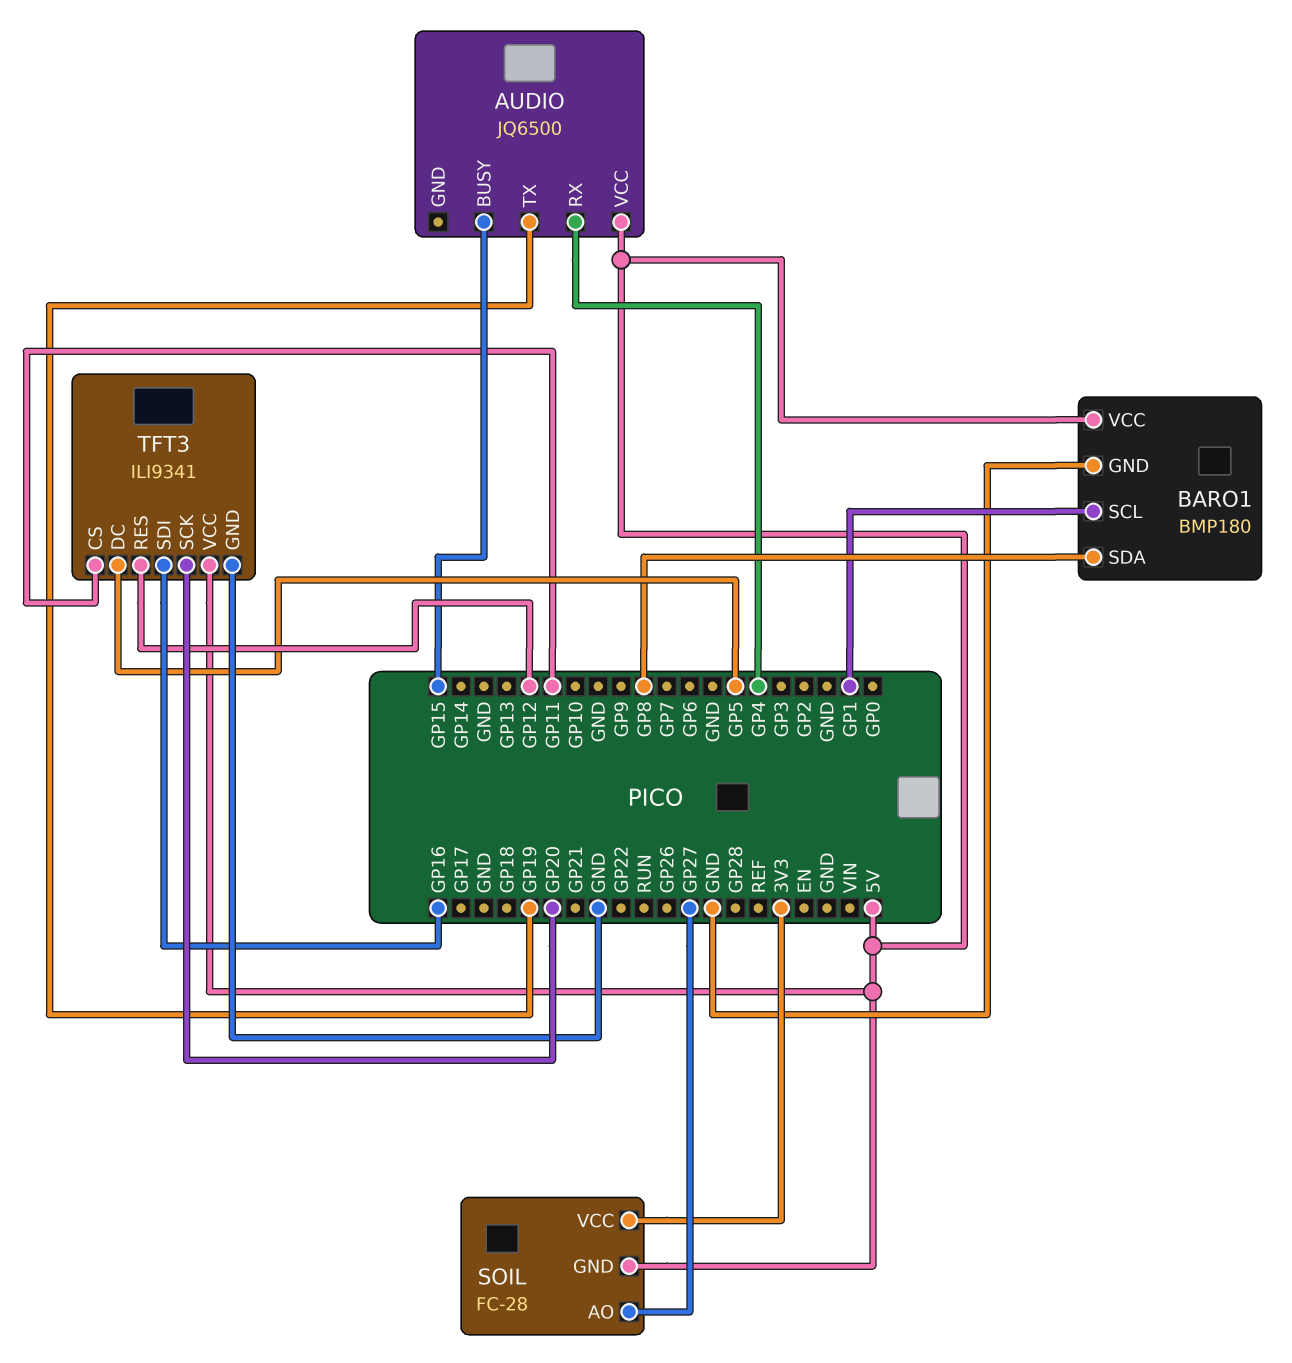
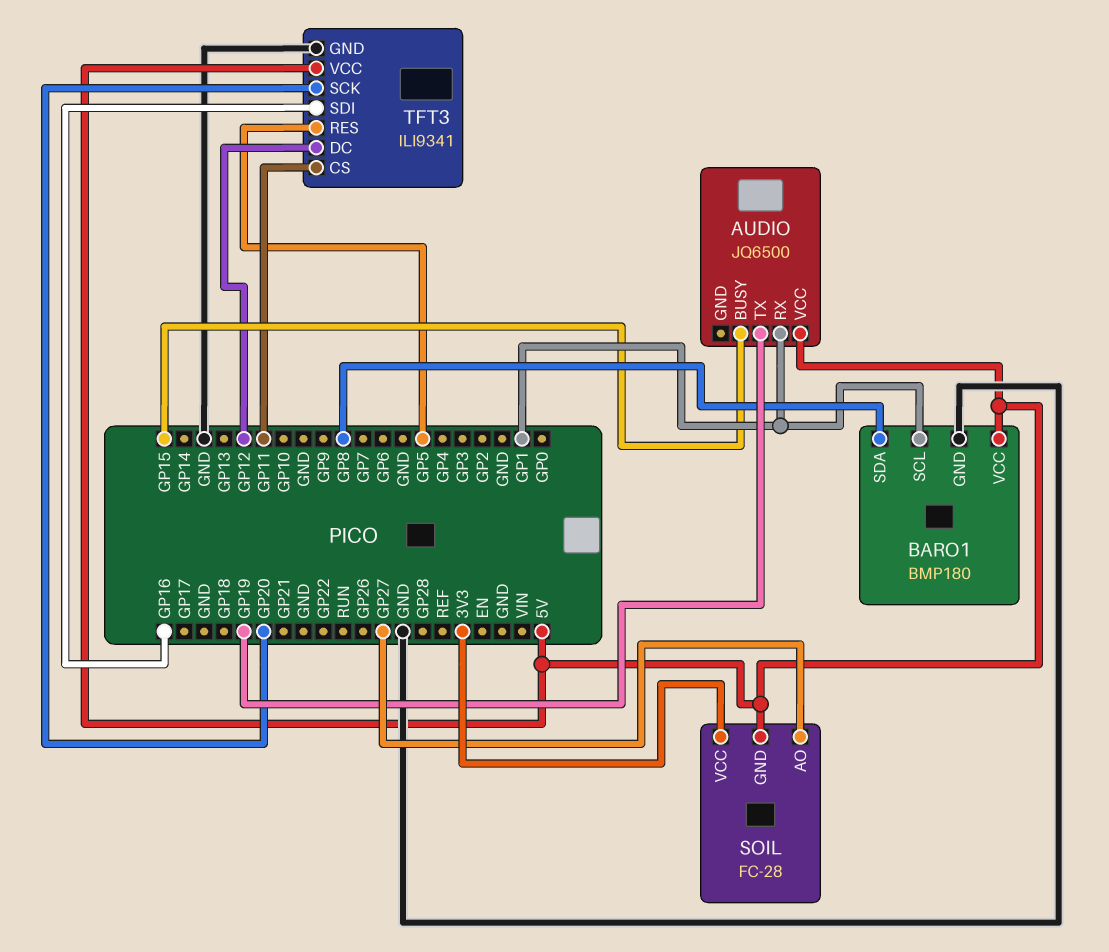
AUDIO pin RX: GP4 -> GP1
TFT3 pin DC: GP5 -> GP12
TFT3 pin RES: GP12 -> GP5

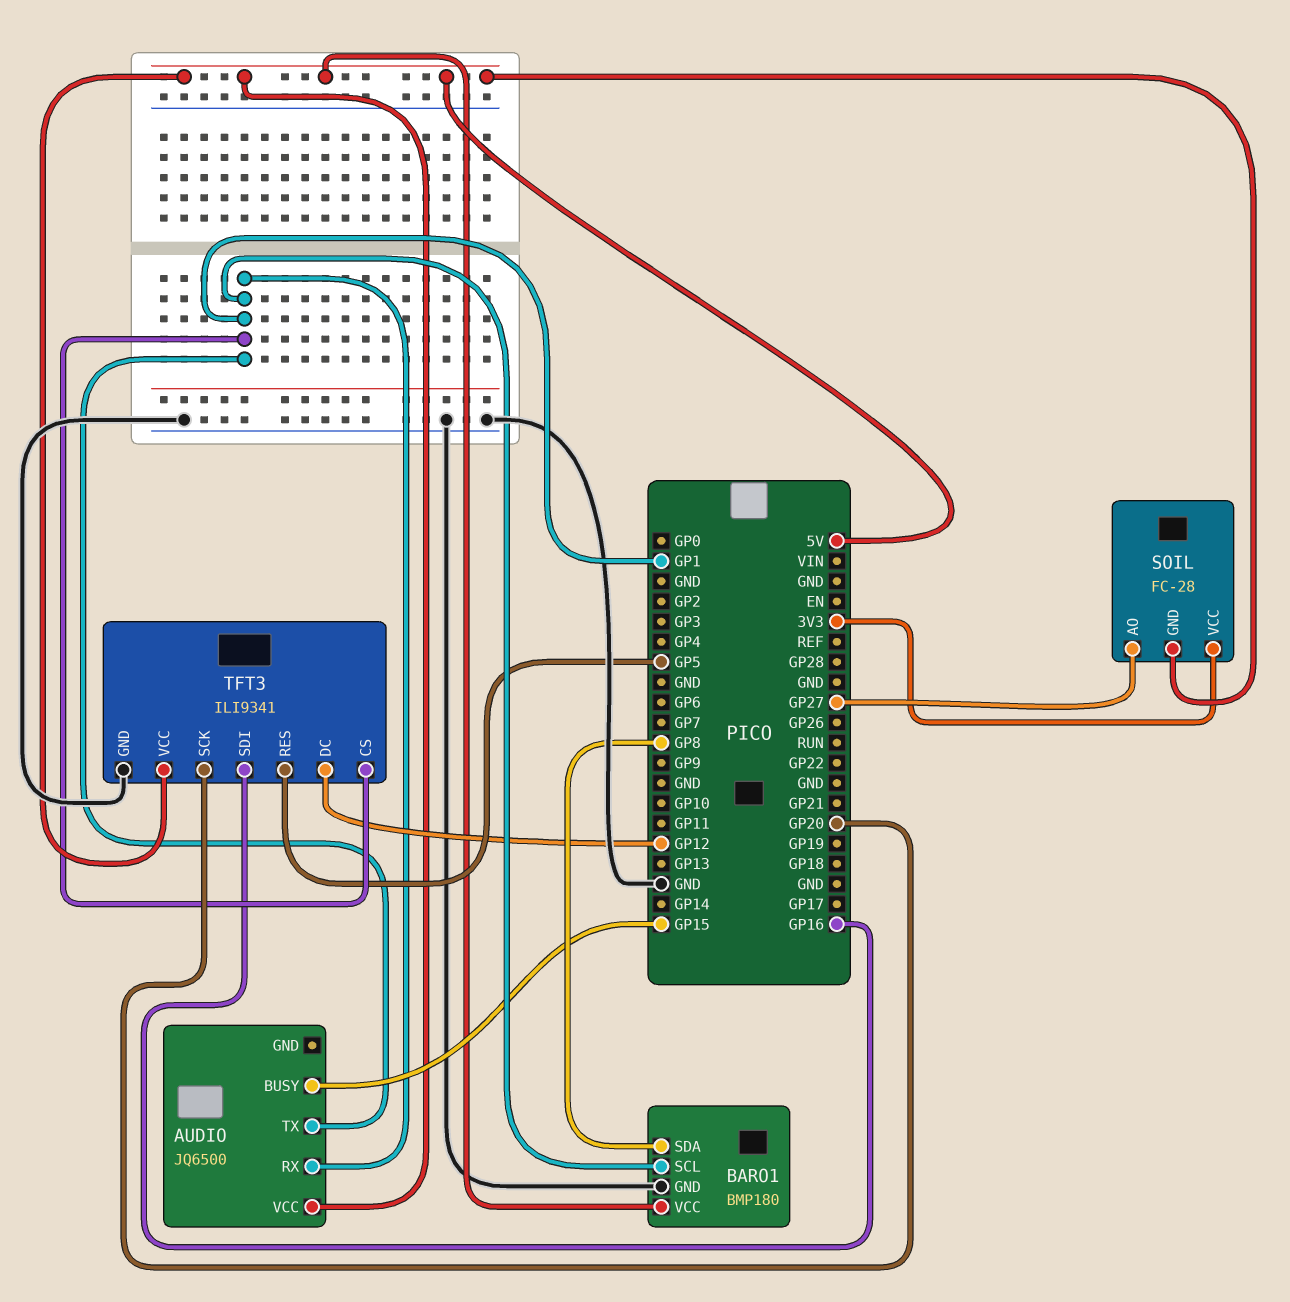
AUDIO pin TX: GP19 -> GP1
TFT3 pin CS: GP11 -> GP1

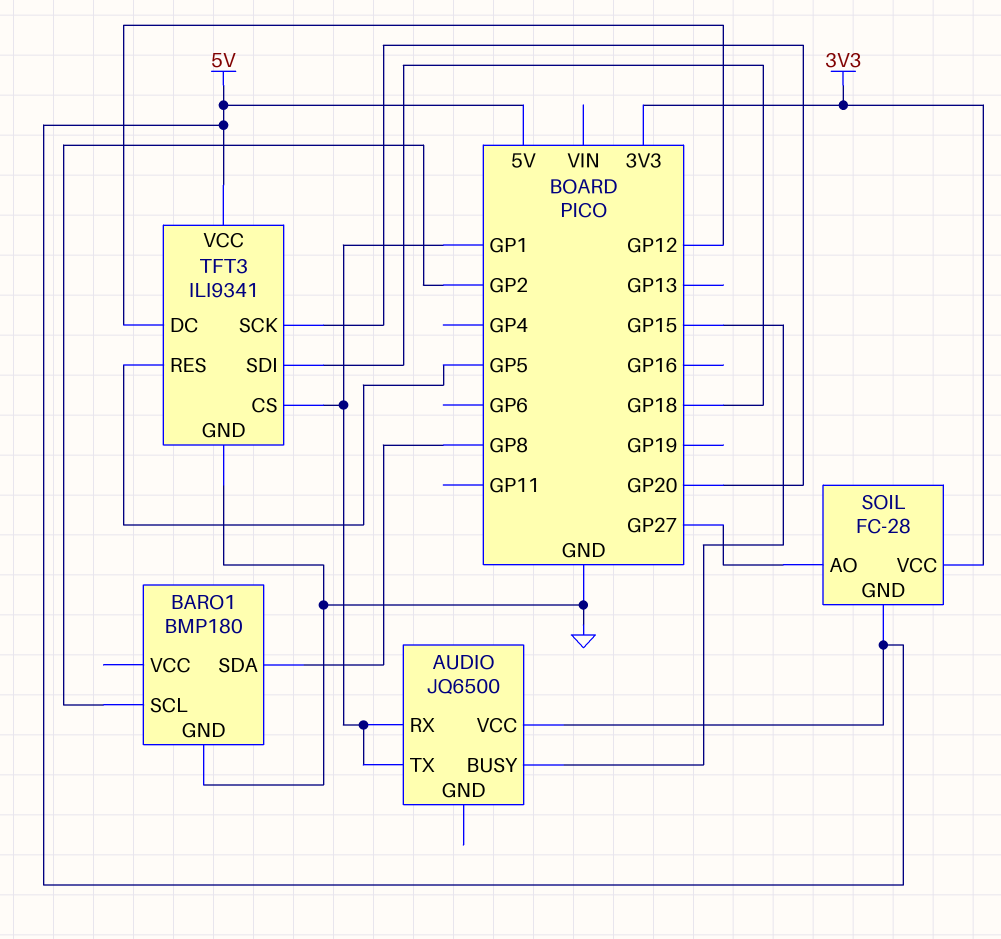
BARO1 pin SCL: GP1 -> GP2
BARO1 pin VCC: 5V -> none
TFT3 pin SDI: GP16 -> GP18

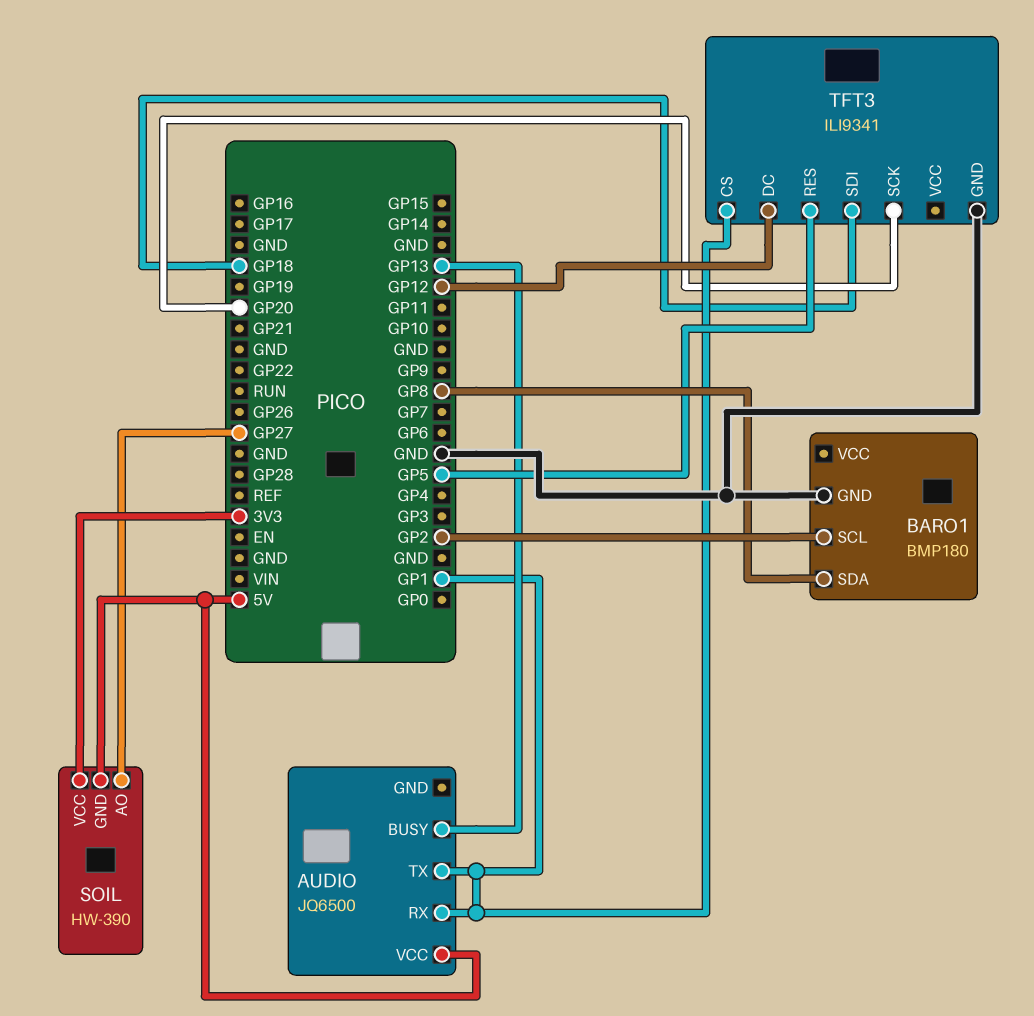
AUDIO pin BUSY: GP15 -> GP13
SOIL: FC-28 -> HW-390
TFT3 pin VCC: 5V -> none

